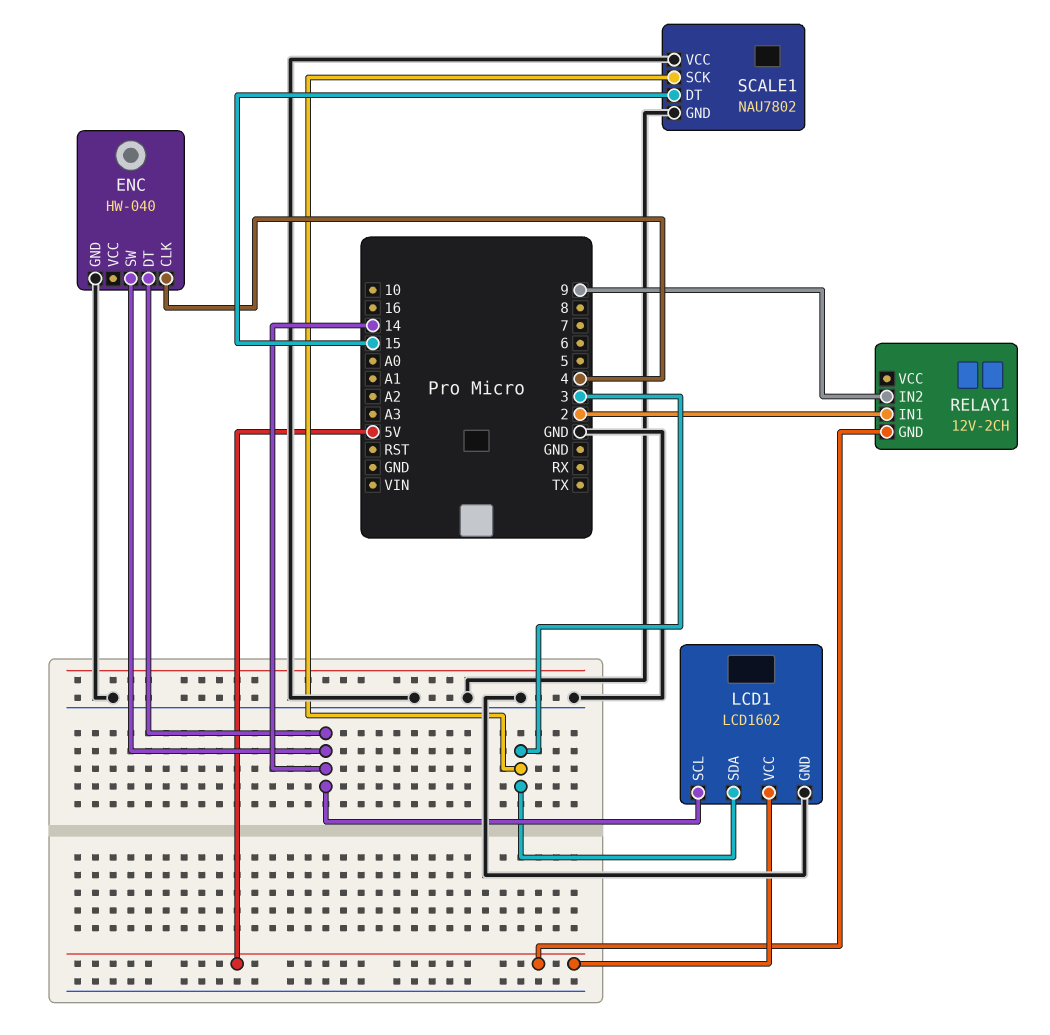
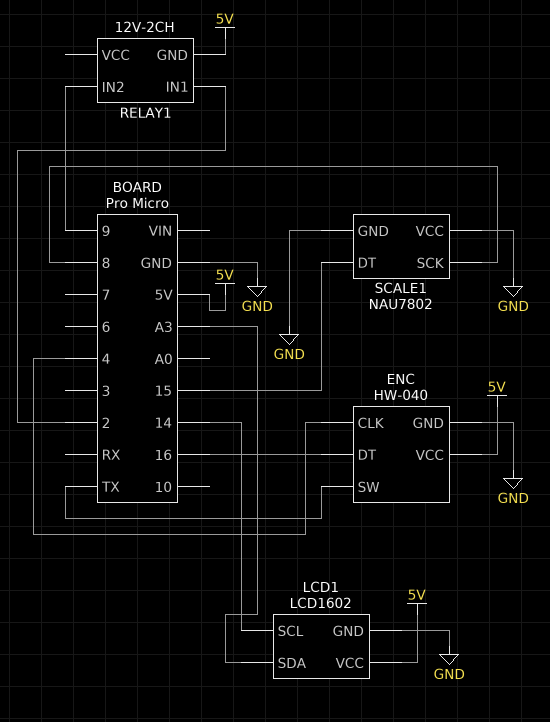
ENC pin DT: 14 -> 16
ENC pin SW: 14 -> TX
ENC pin VCC: none -> 5V
LCD1 pin SDA: 3 -> A3
SCALE1 pin SCK: 3 -> 8

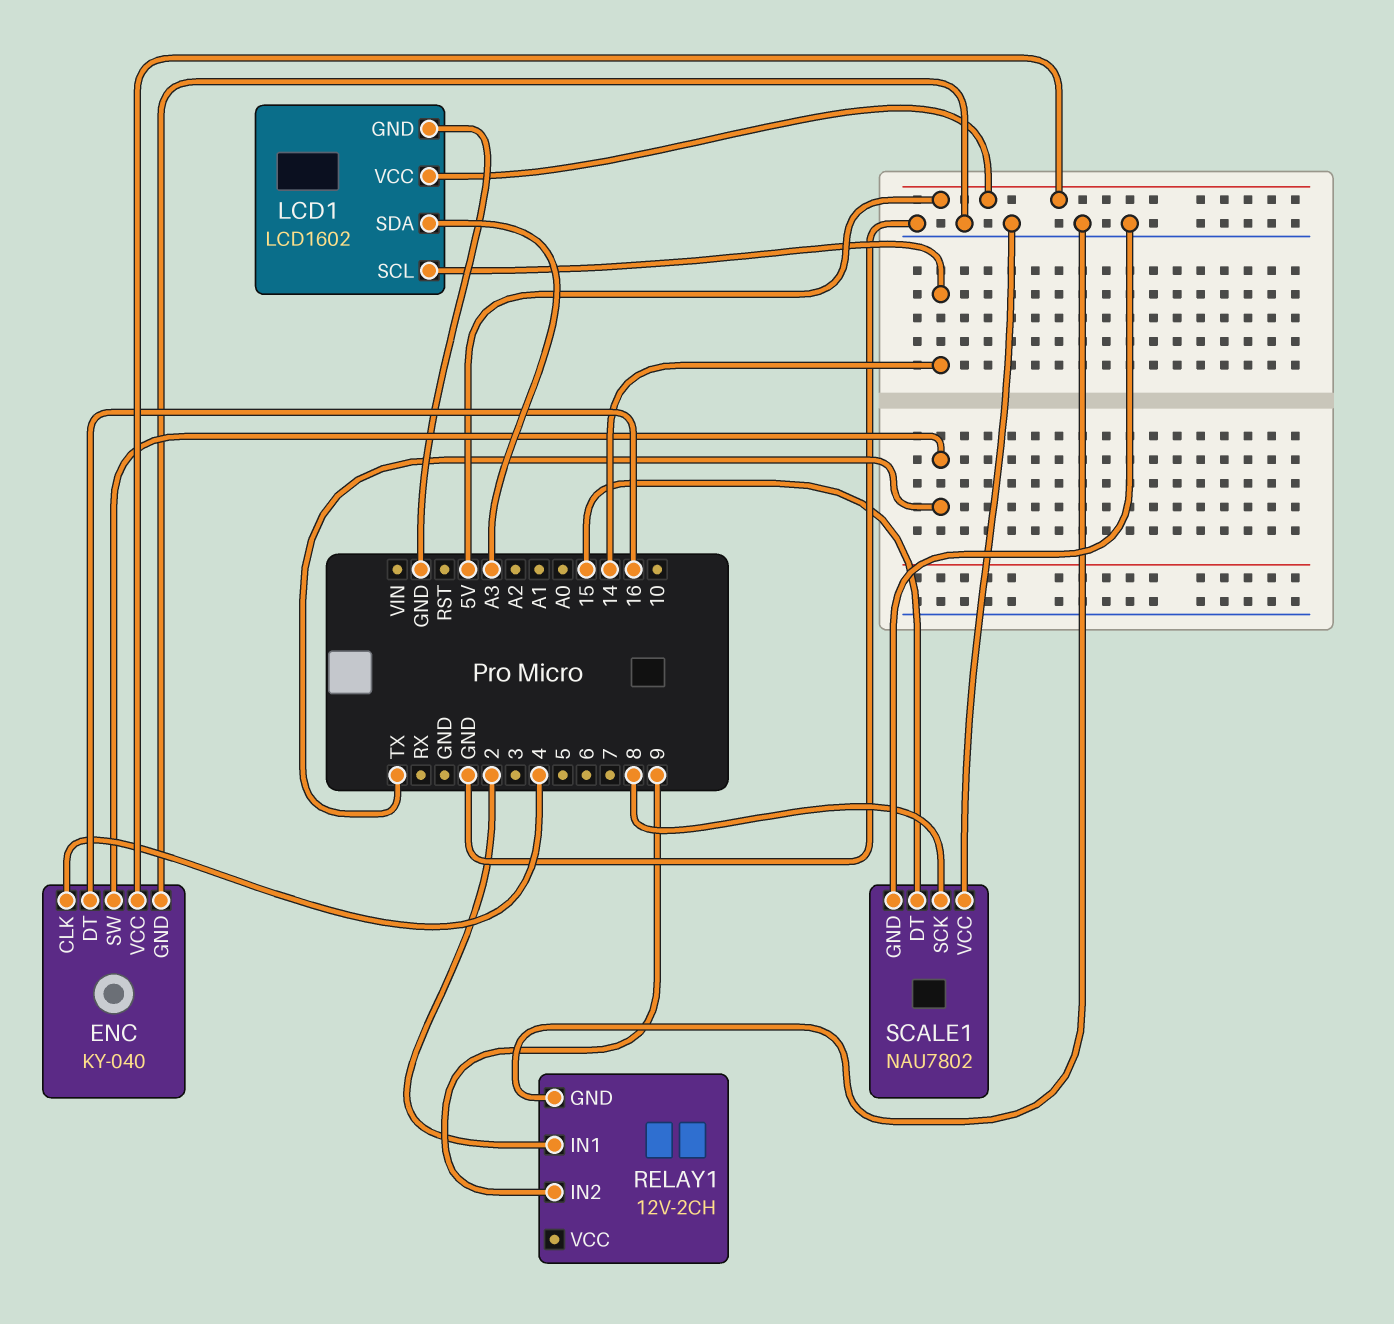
ENC: HW-040 -> KY-040
RELAY1 pin GND: 5V -> GND

